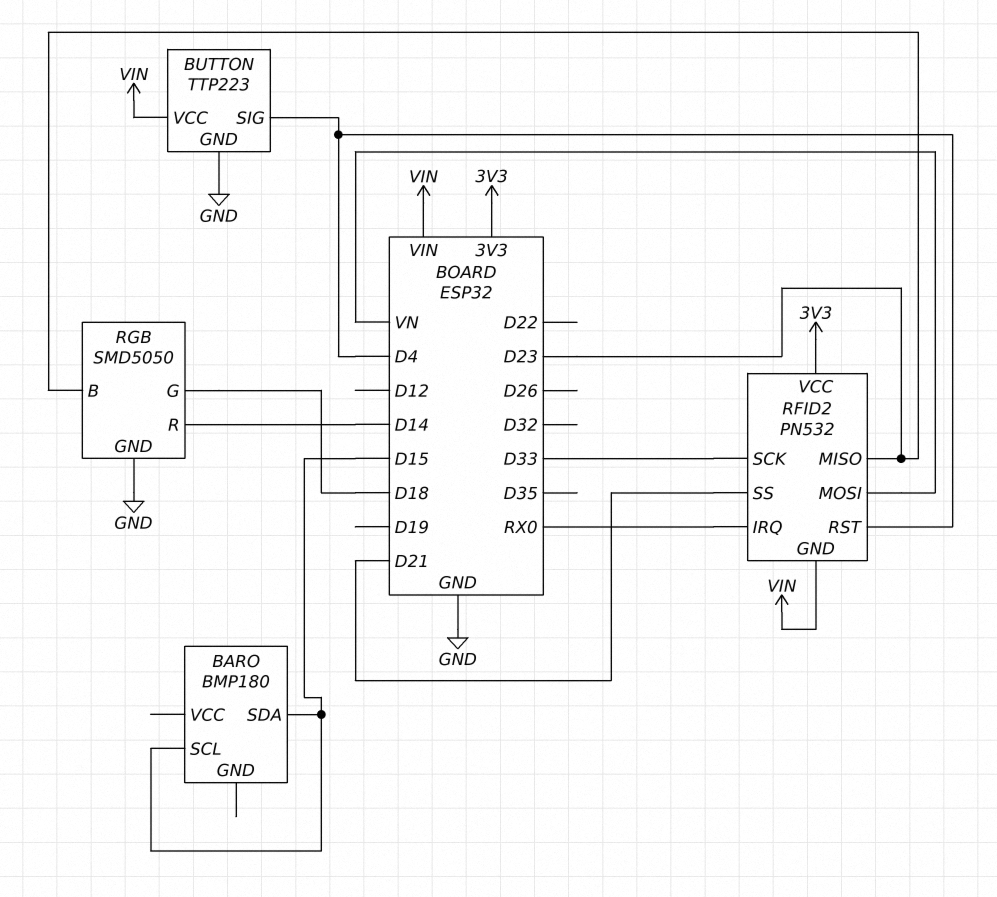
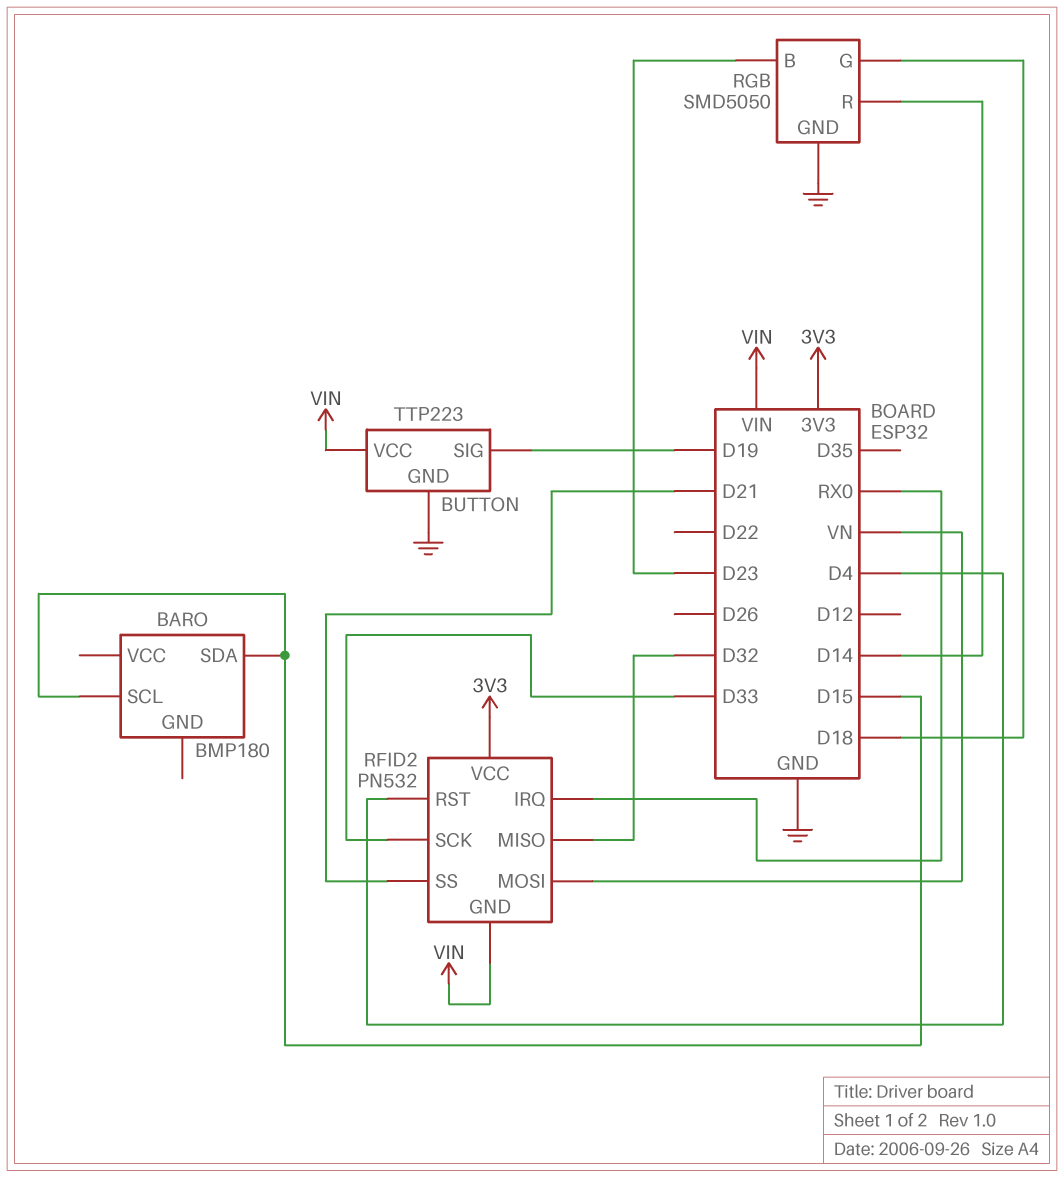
BUTTON pin SIG: D4 -> D19
RFID2 pin MISO: D23 -> D32

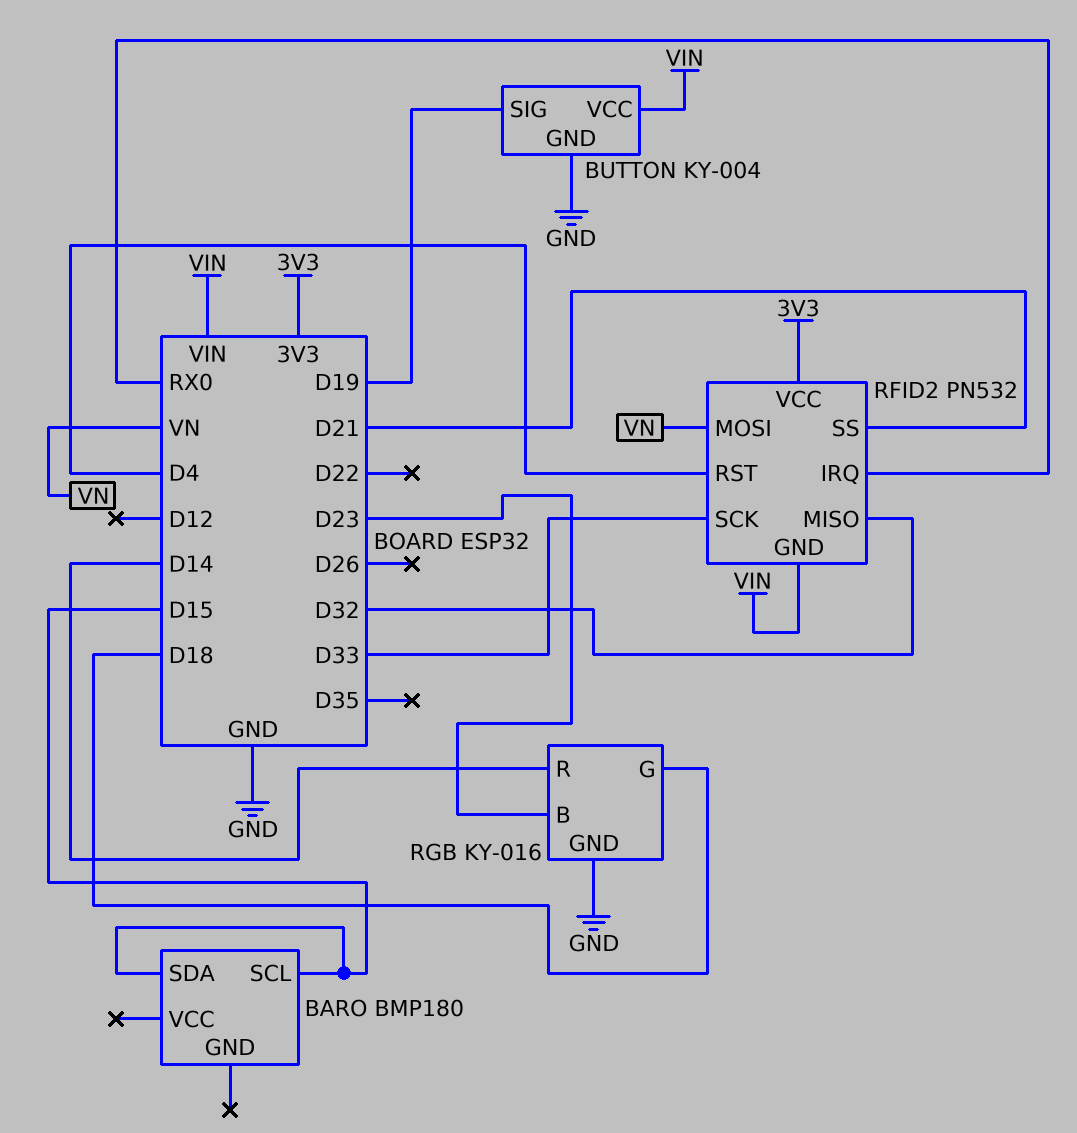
BUTTON: TTP223 -> KY-004
RGB: SMD5050 -> KY-016

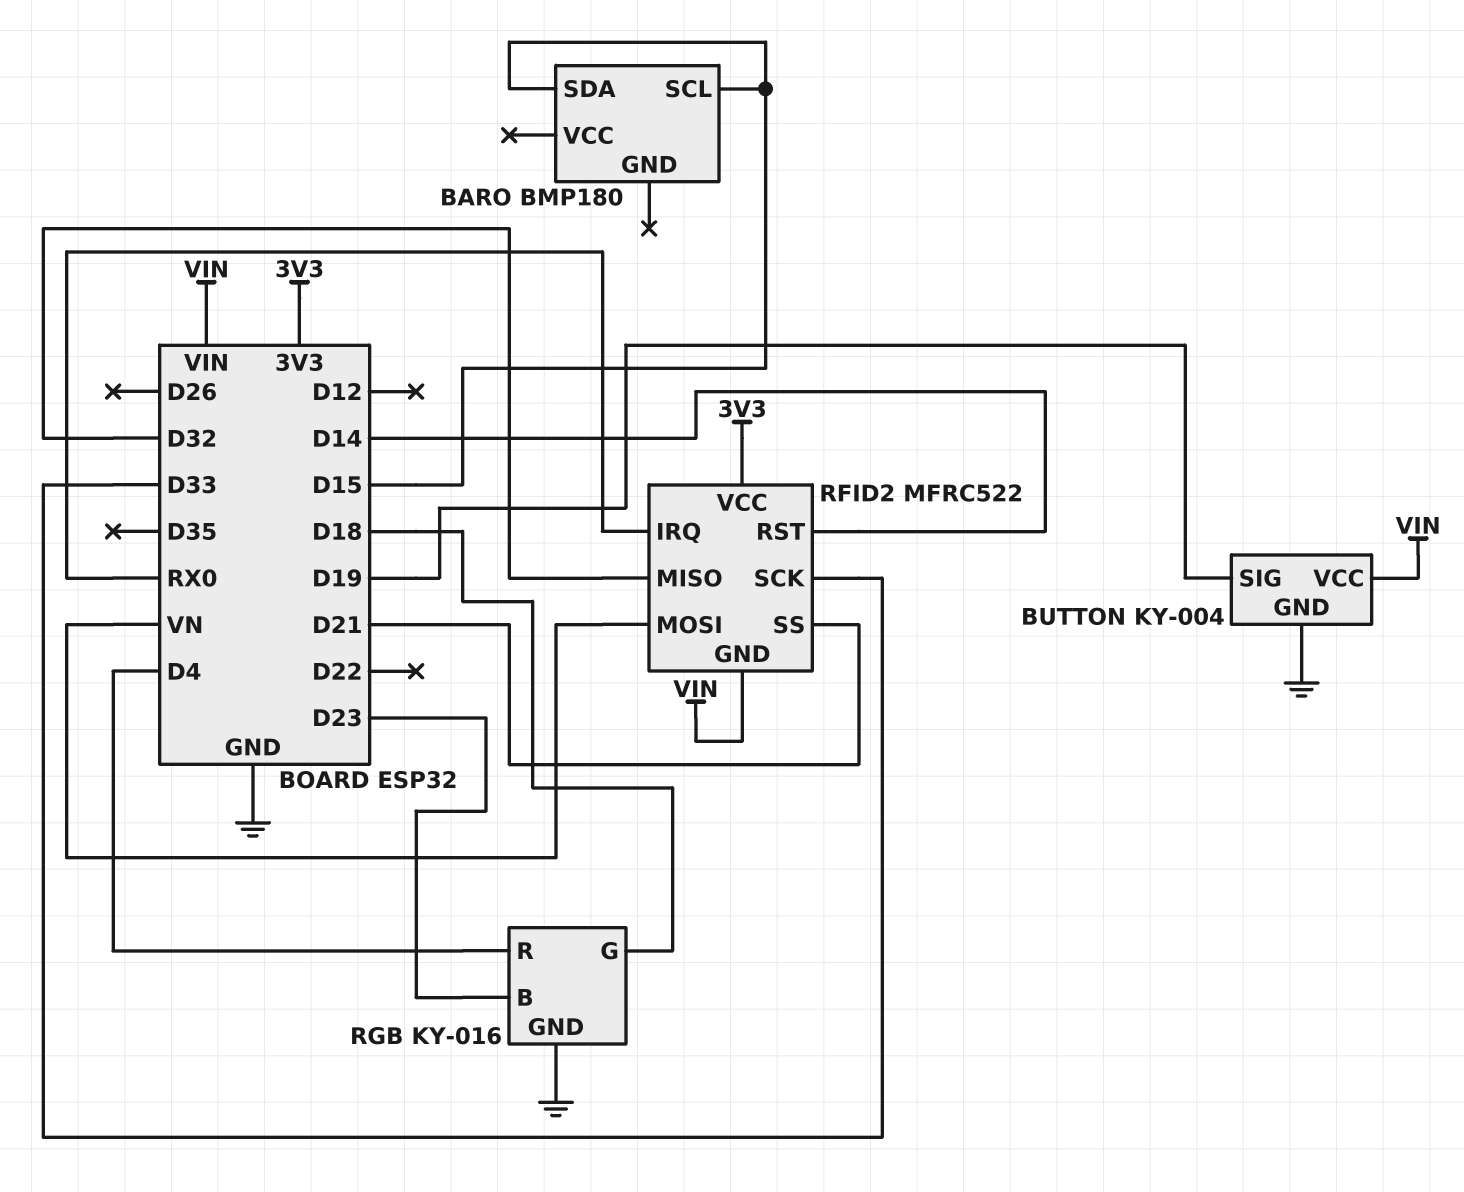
RFID2: PN532 -> MFRC522
RFID2 pin RST: D4 -> D14
RGB pin R: D14 -> D4

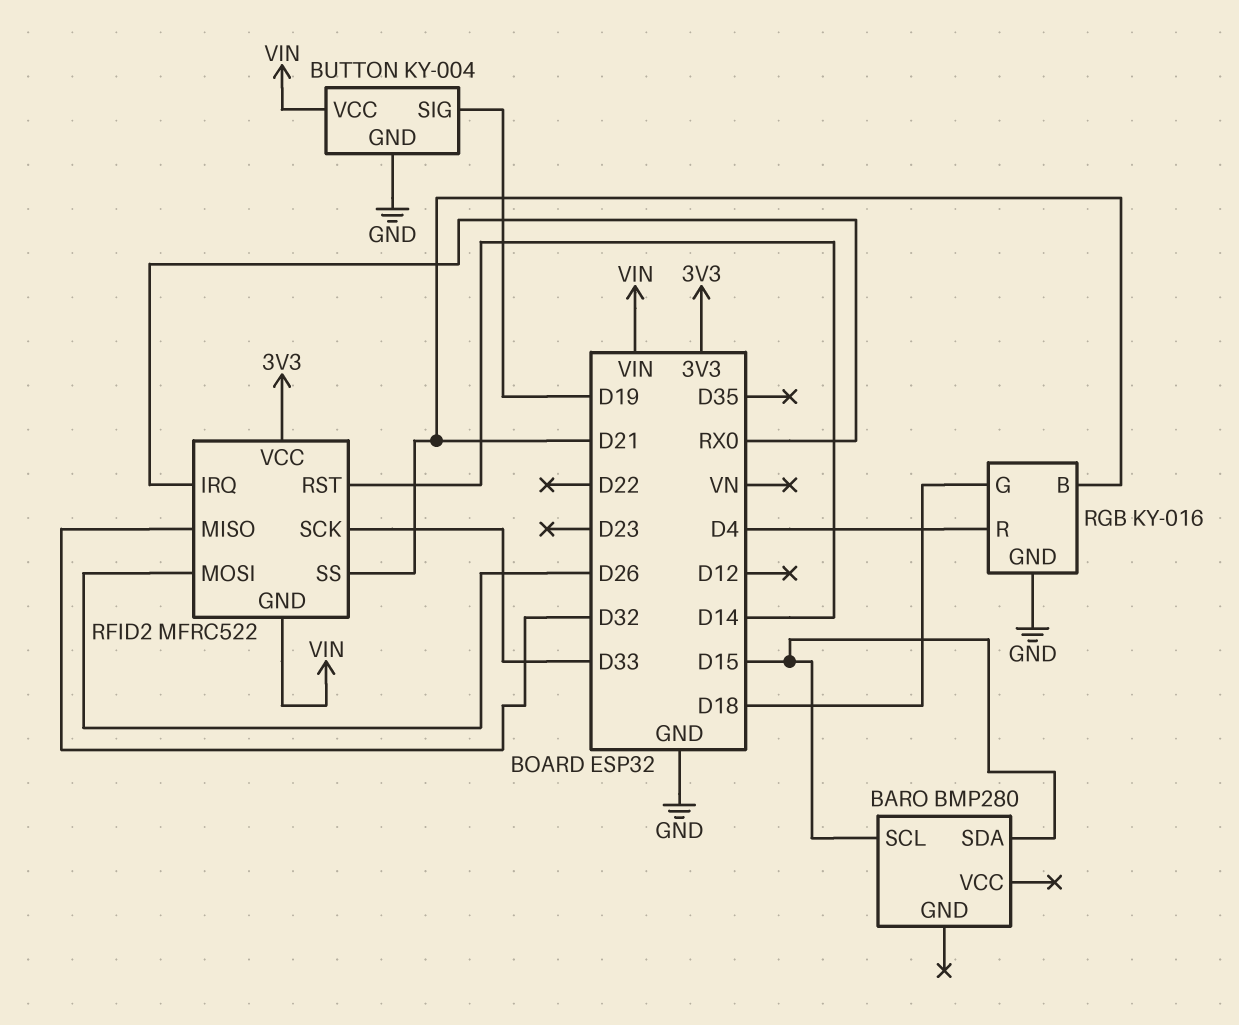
BARO: BMP180 -> BMP280
RFID2 pin MOSI: VN -> D26
RGB pin B: D23 -> D21

